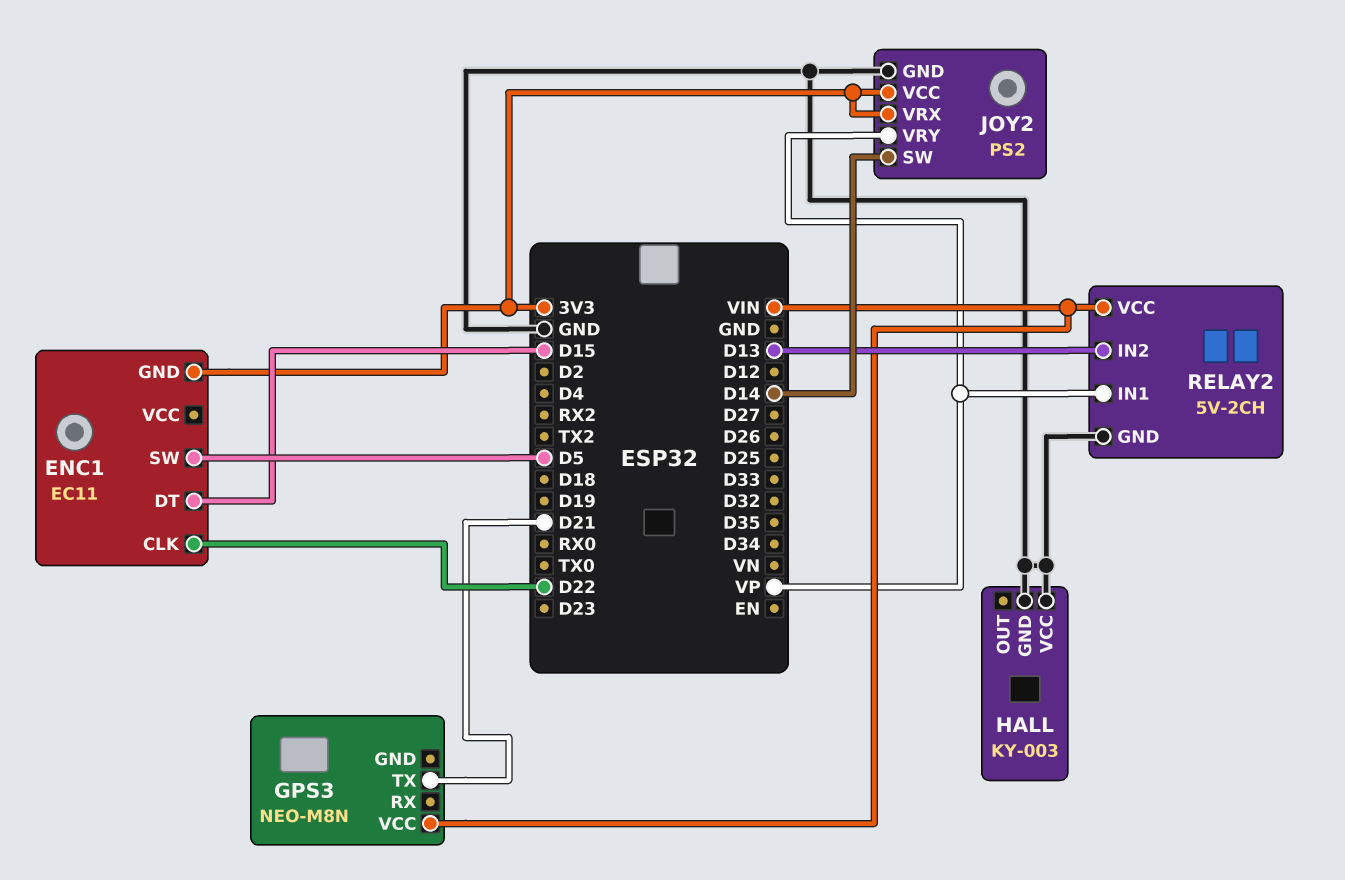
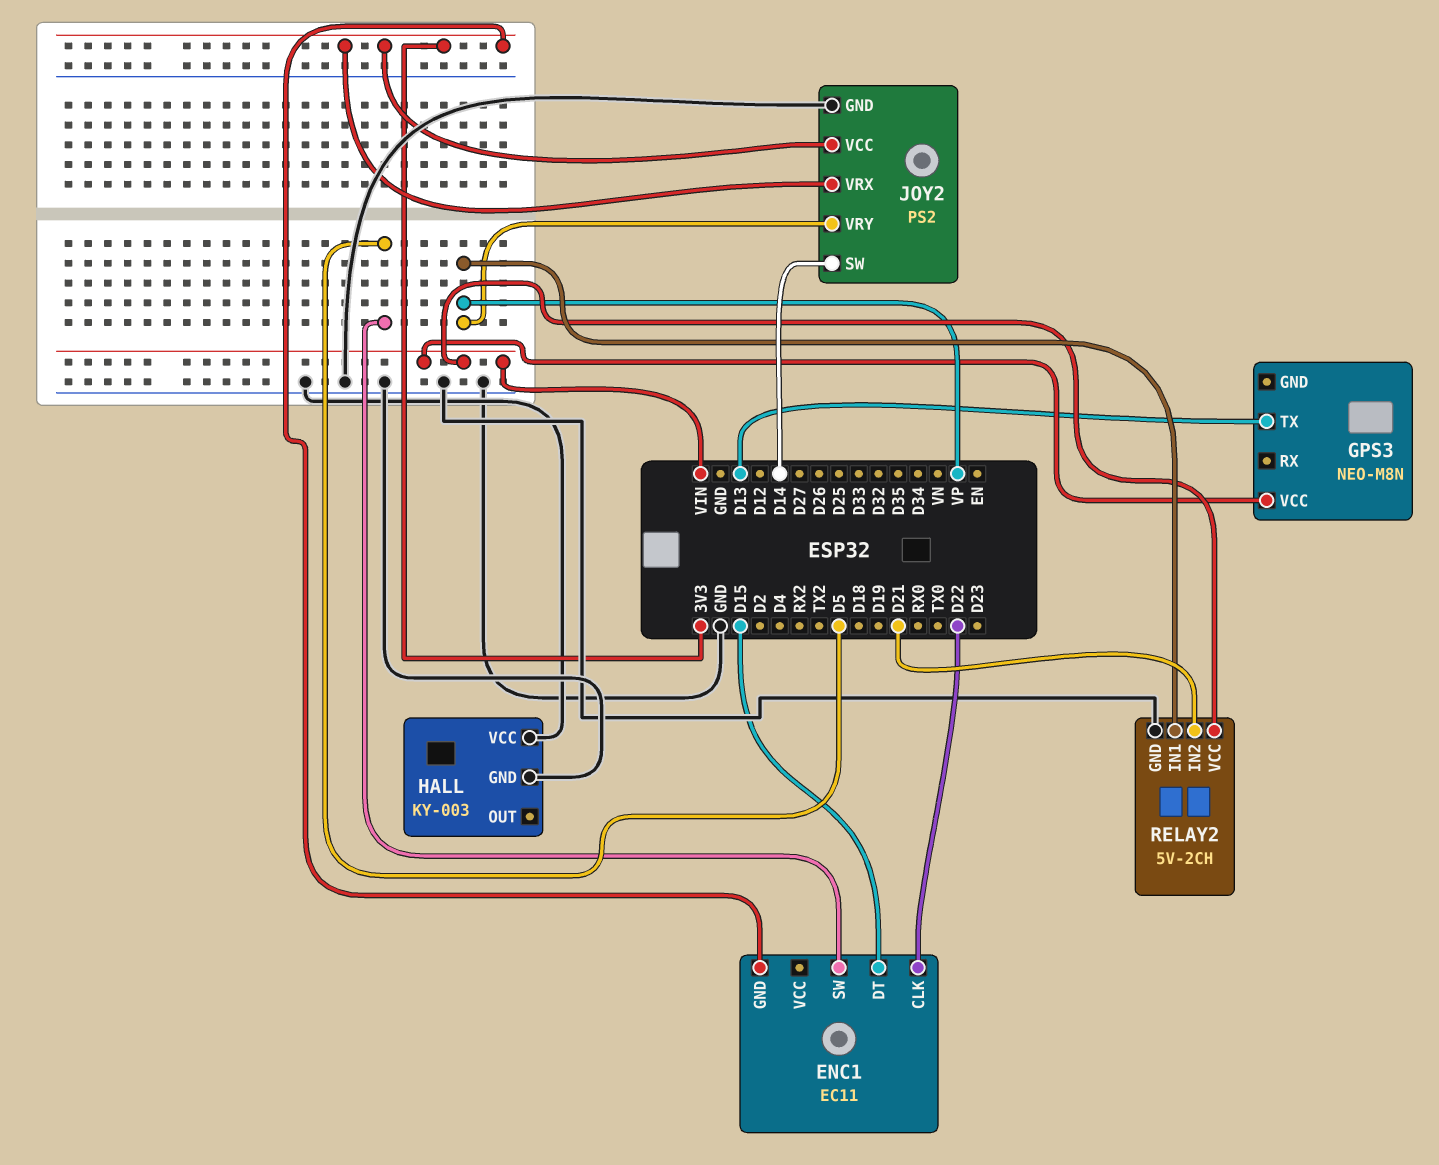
GPS3 pin TX: D21 -> D13
RELAY2 pin IN2: D13 -> D21

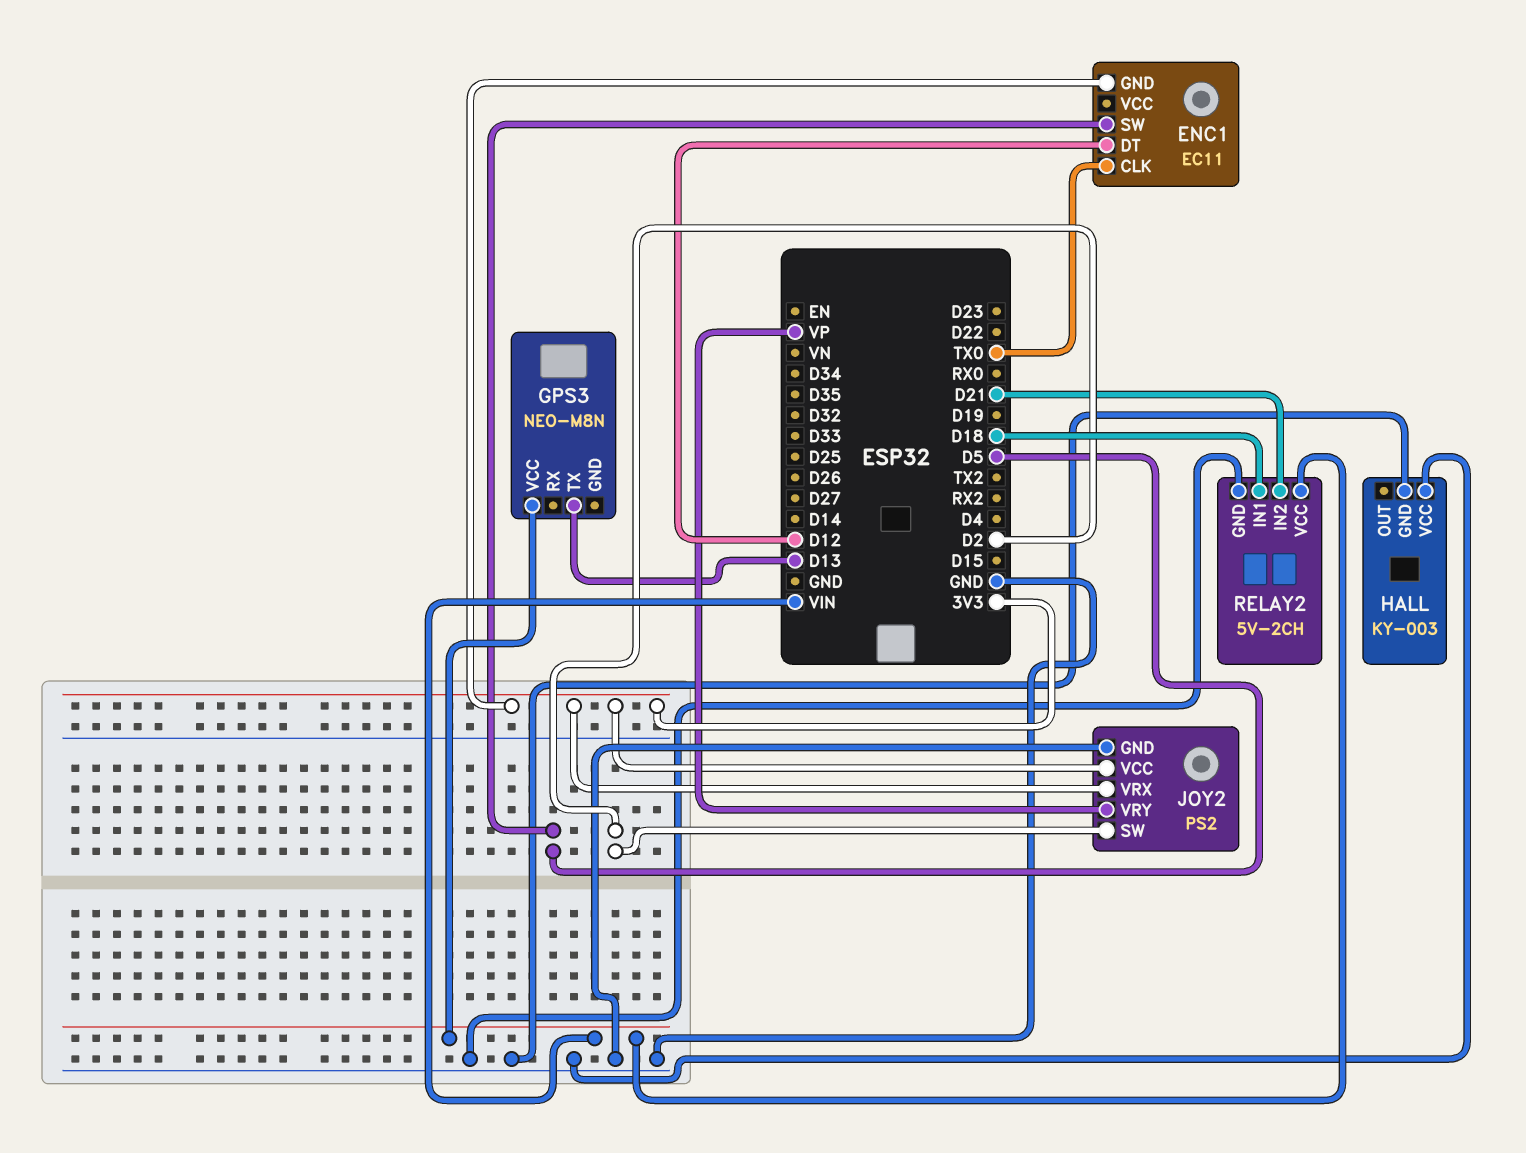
ENC1 pin CLK: D22 -> TX0
ENC1 pin DT: D15 -> D12
JOY2 pin SW: D14 -> D2
RELAY2 pin IN1: VP -> D18

